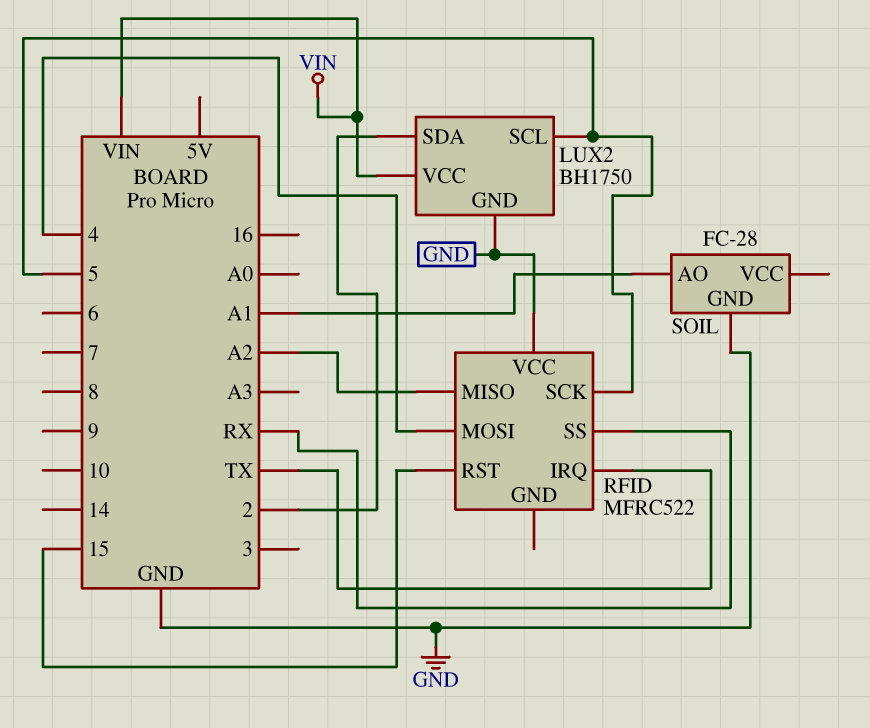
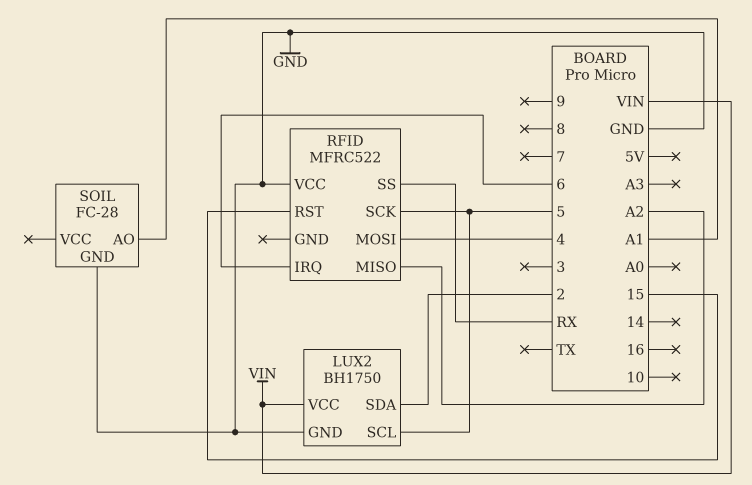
RFID pin IRQ: TX -> 6

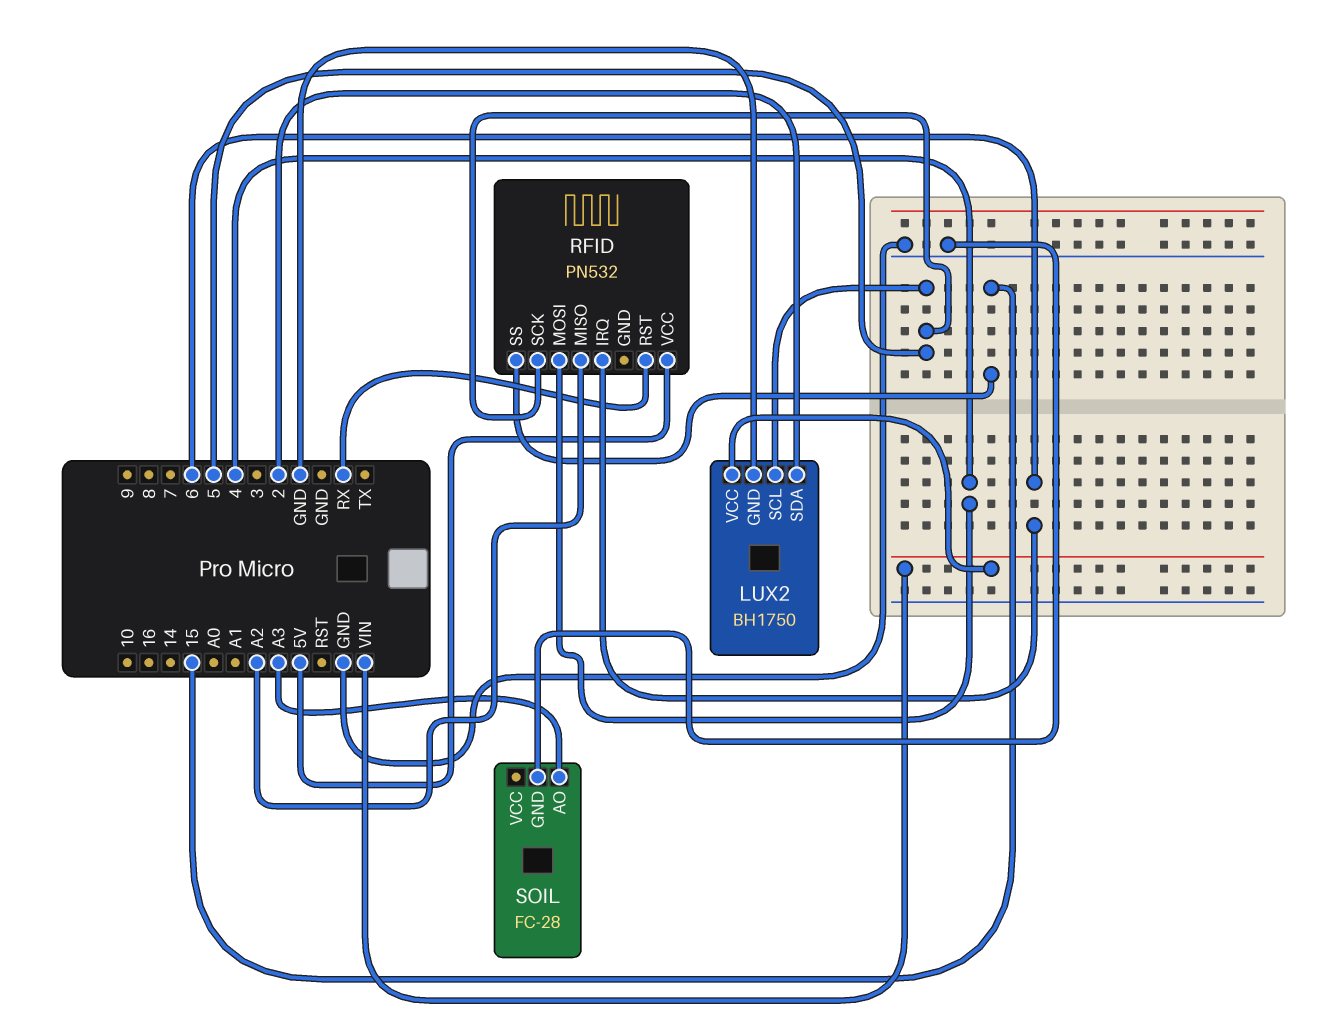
RFID: MFRC522 -> PN532
RFID pin RST: 15 -> RX
RFID pin SS: RX -> 15
RFID pin VCC: GND -> 5V
SOIL pin AO: A1 -> A3

